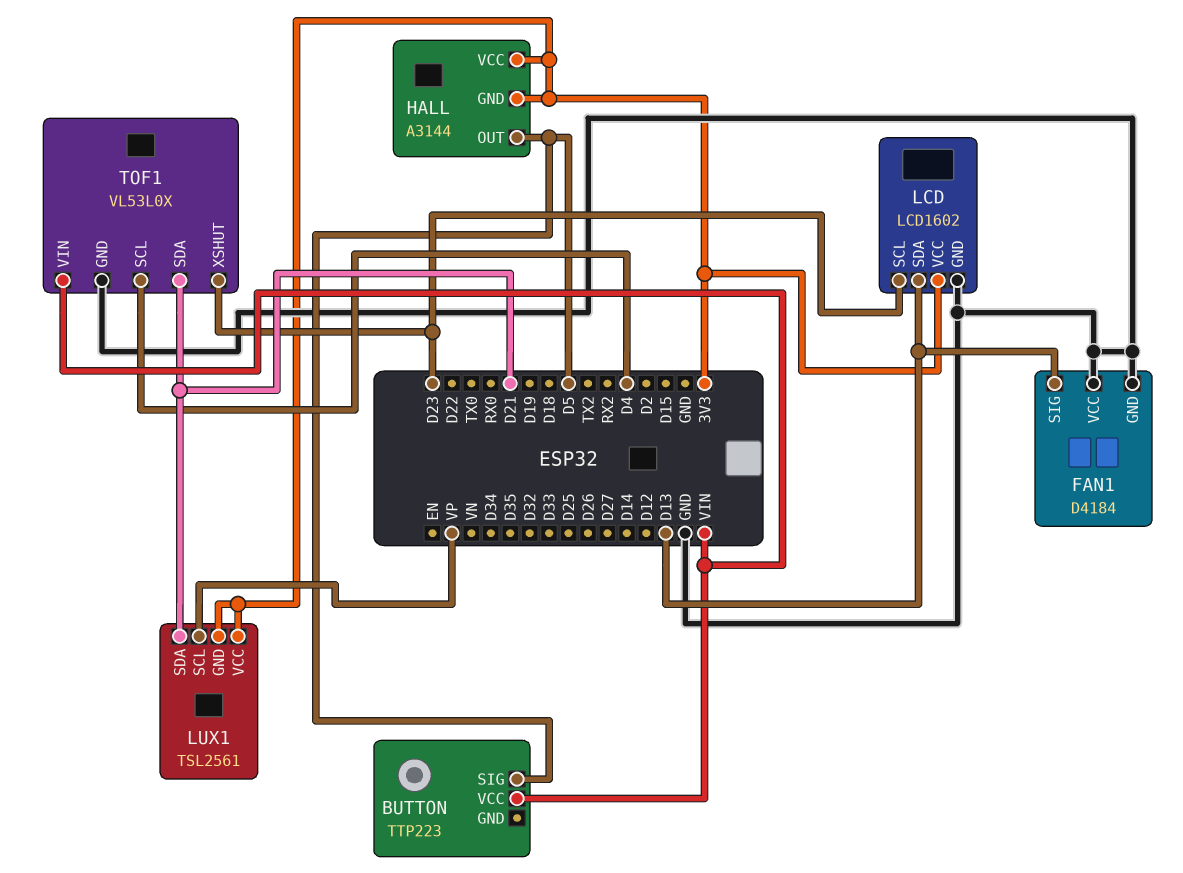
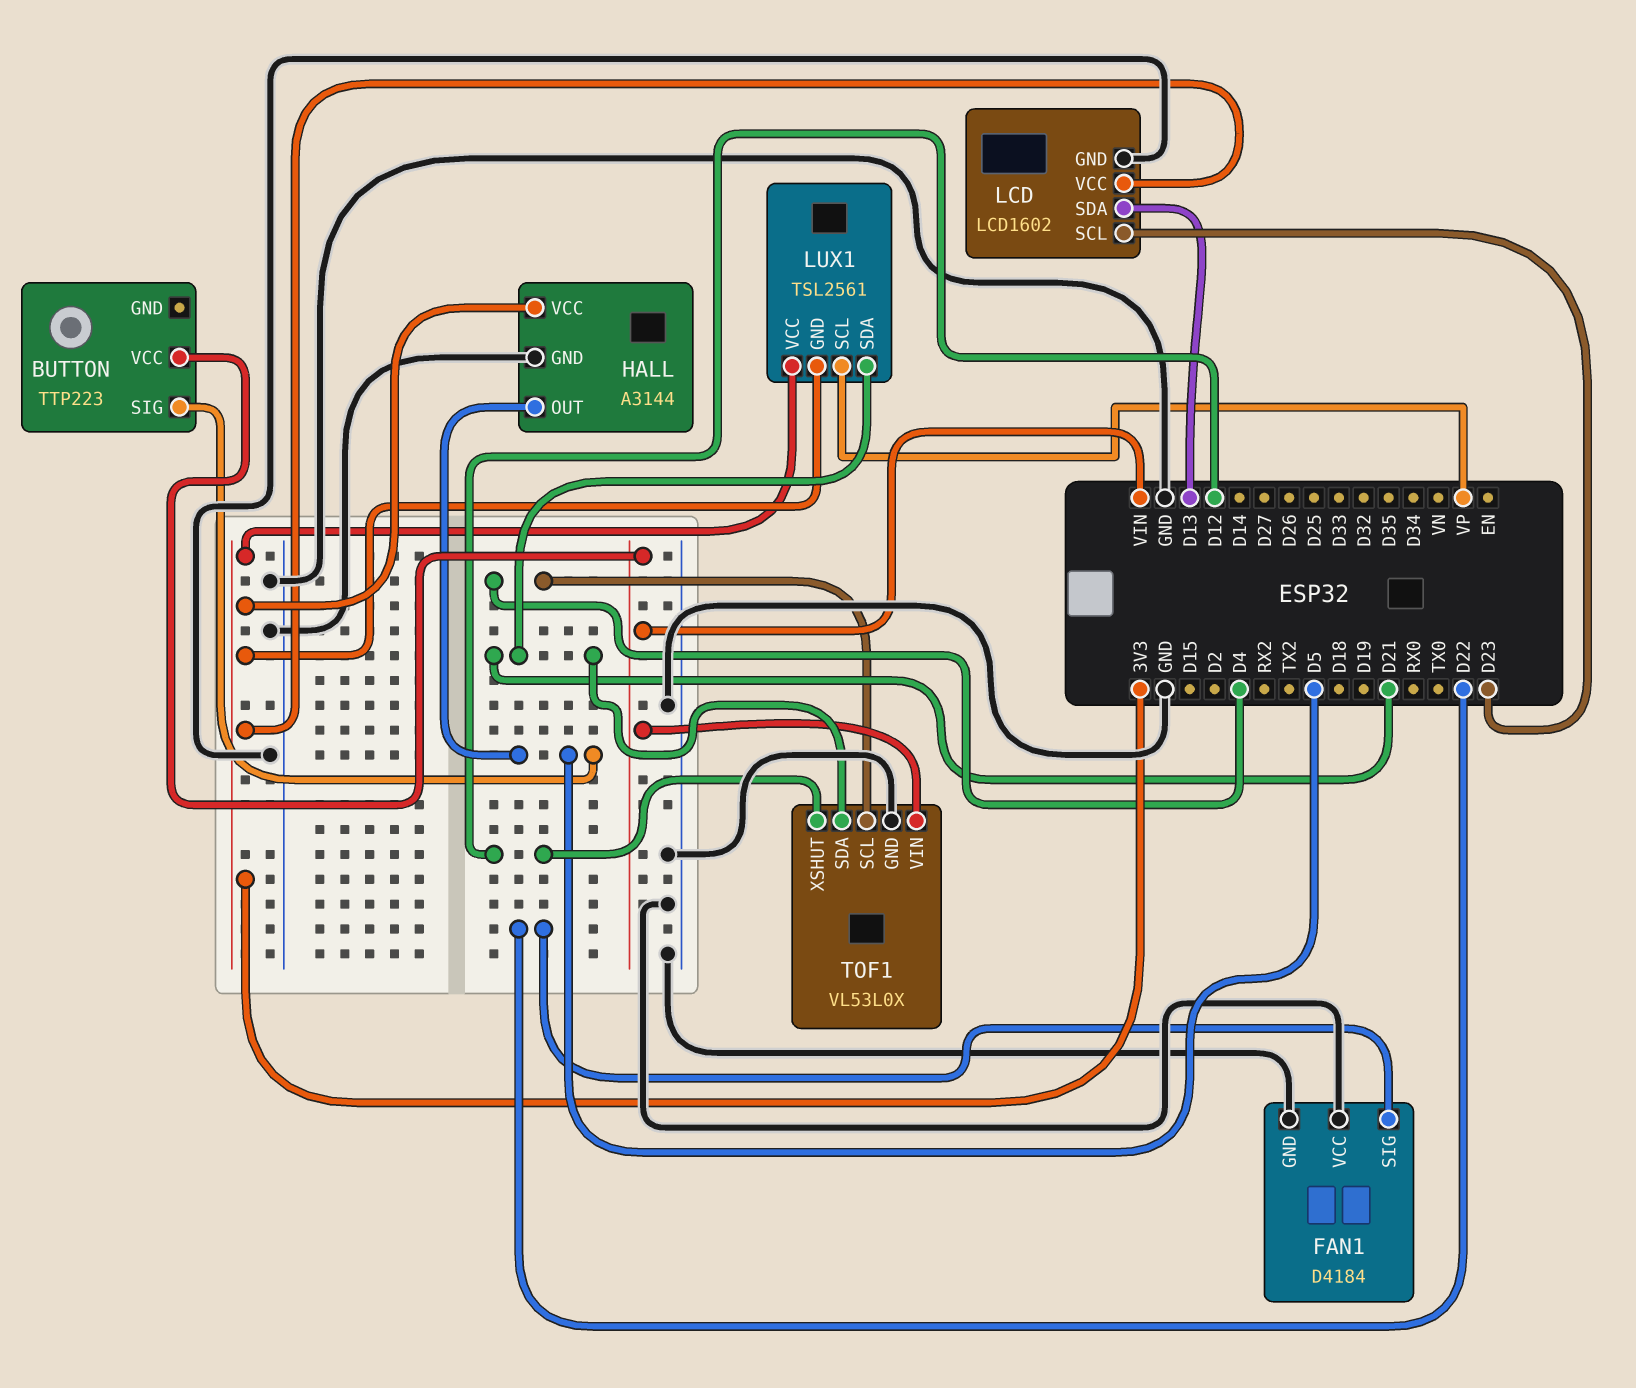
FAN1 pin SIG: D13 -> D22
HALL pin GND: 3V3 -> GND
TOF1 pin XSHUT: D23 -> D12

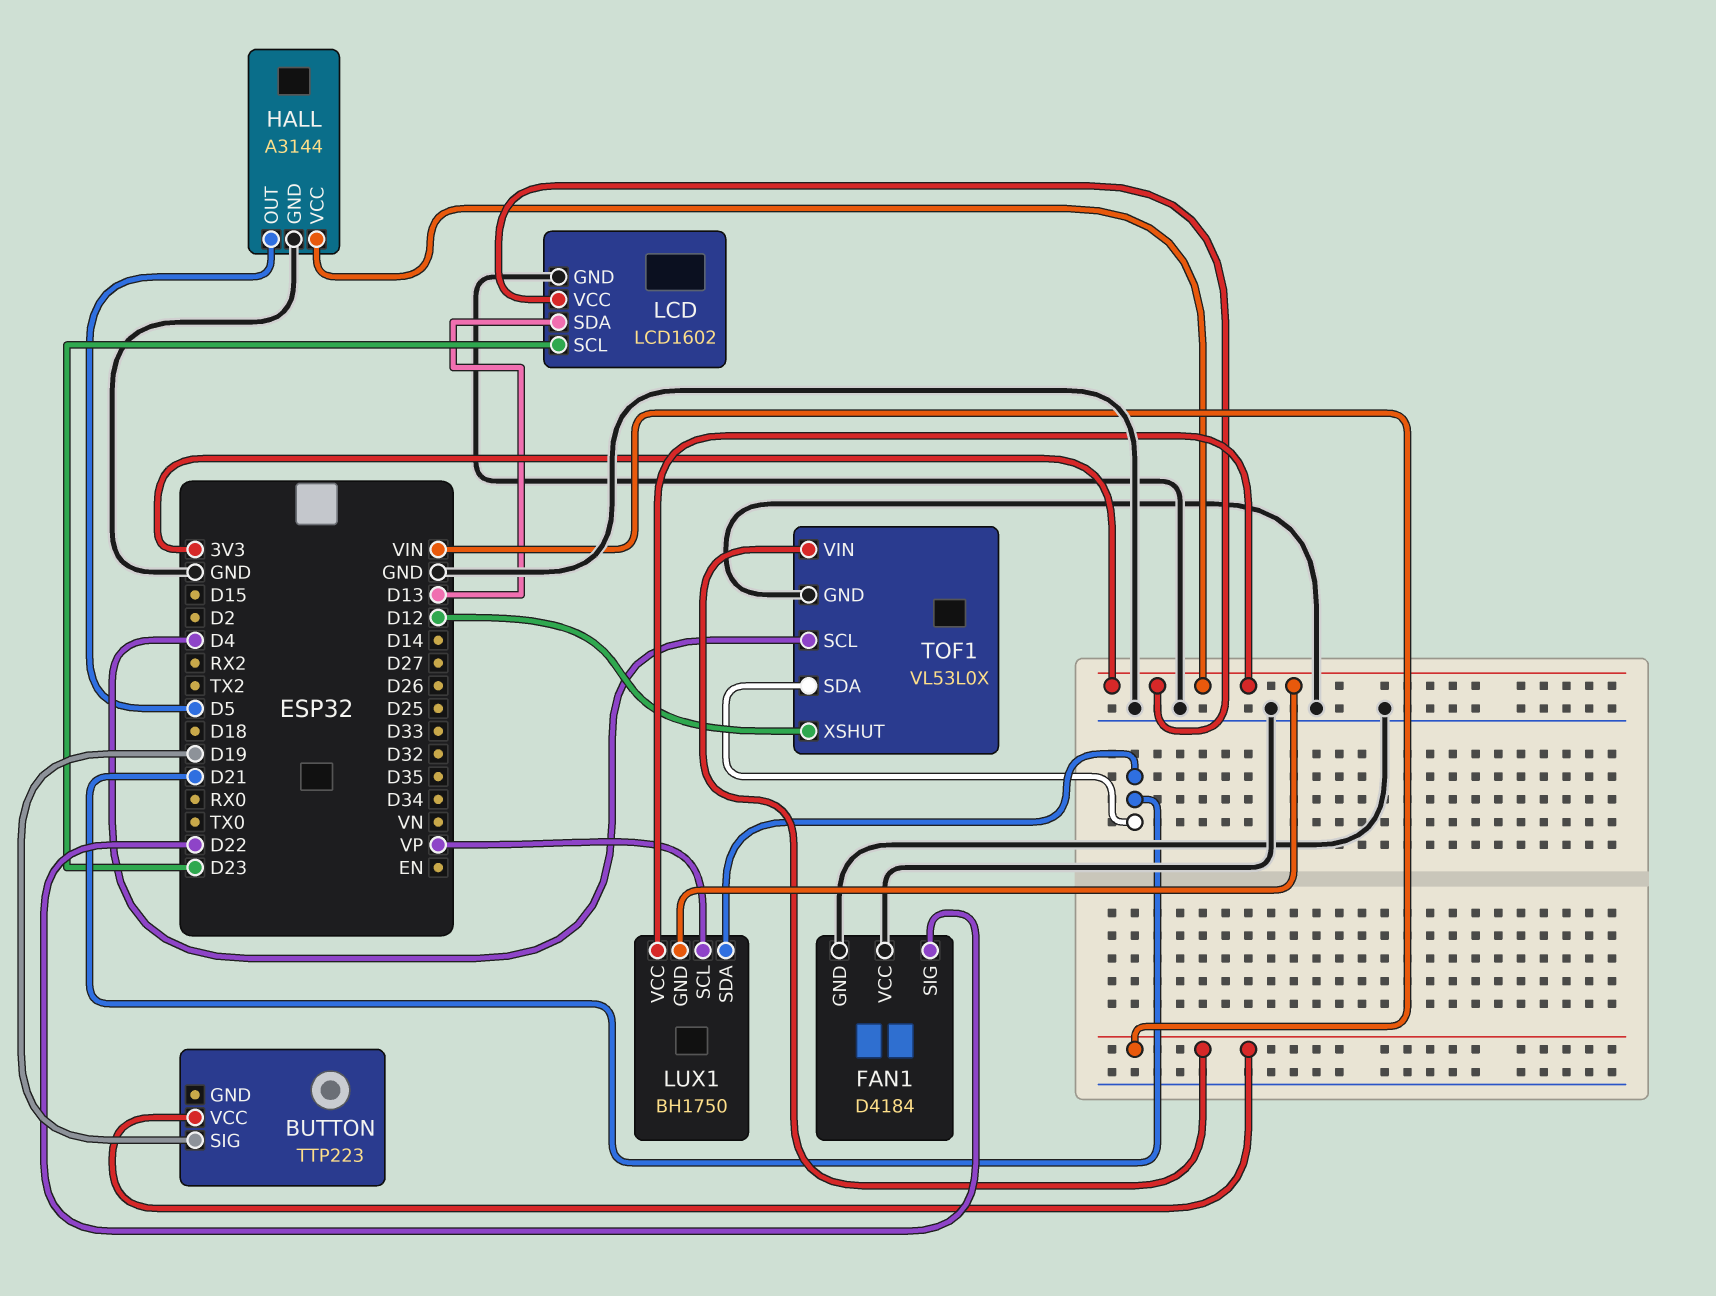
BUTTON pin SIG: D5 -> D19
LUX1: TSL2561 -> BH1750

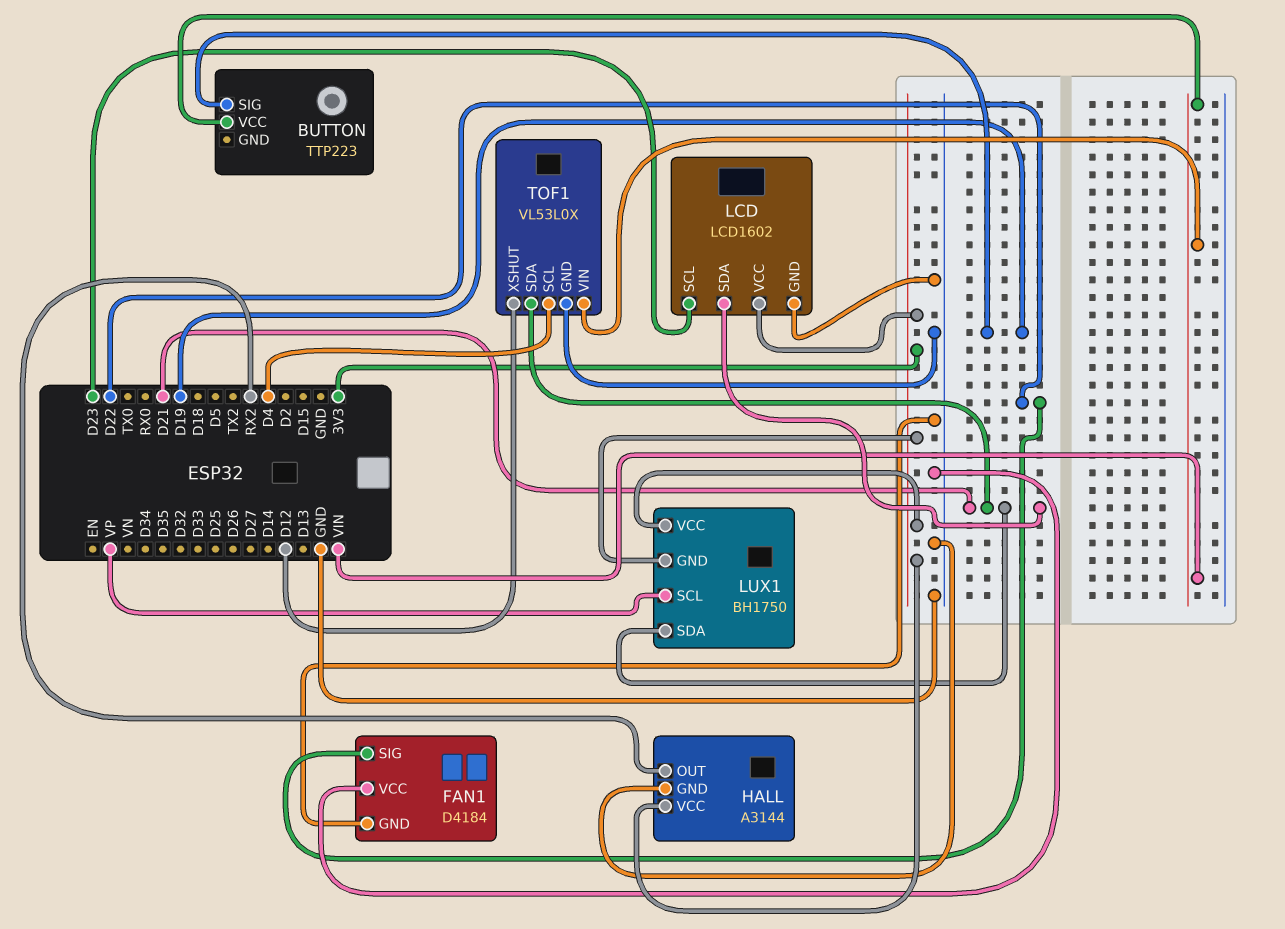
HALL pin OUT: D5 -> RX2
LCD pin SDA: D13 -> D21

